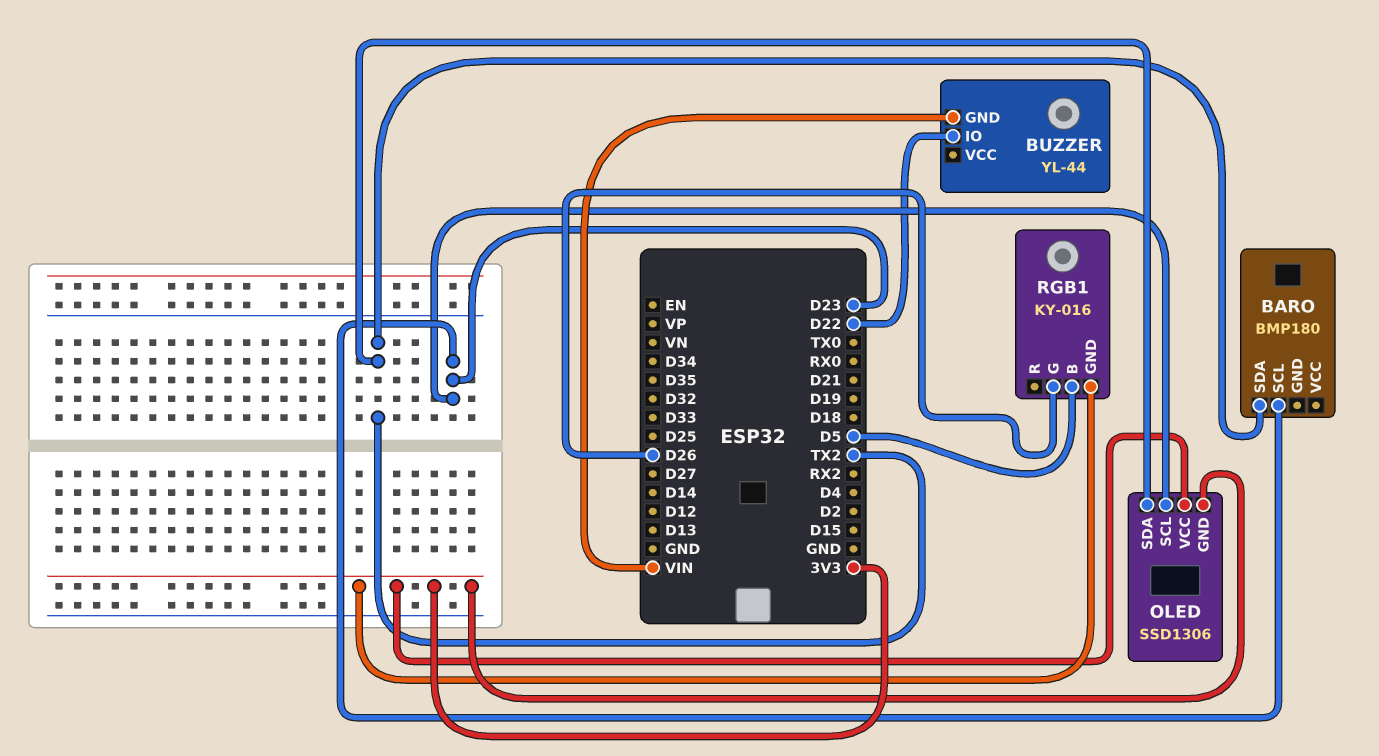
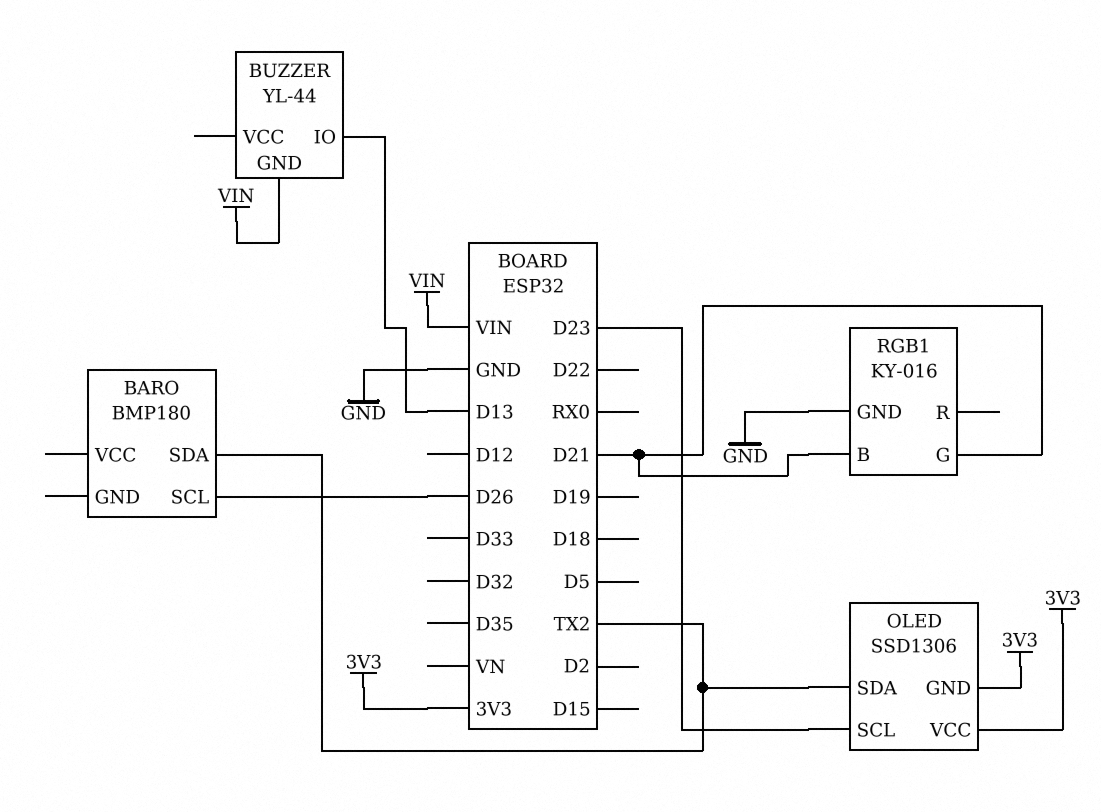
BARO pin SCL: D23 -> D26
BUZZER pin IO: D22 -> D13
RGB1 pin B: D5 -> D21
RGB1 pin G: D26 -> D21
RGB1 pin GND: 3V3 -> GND

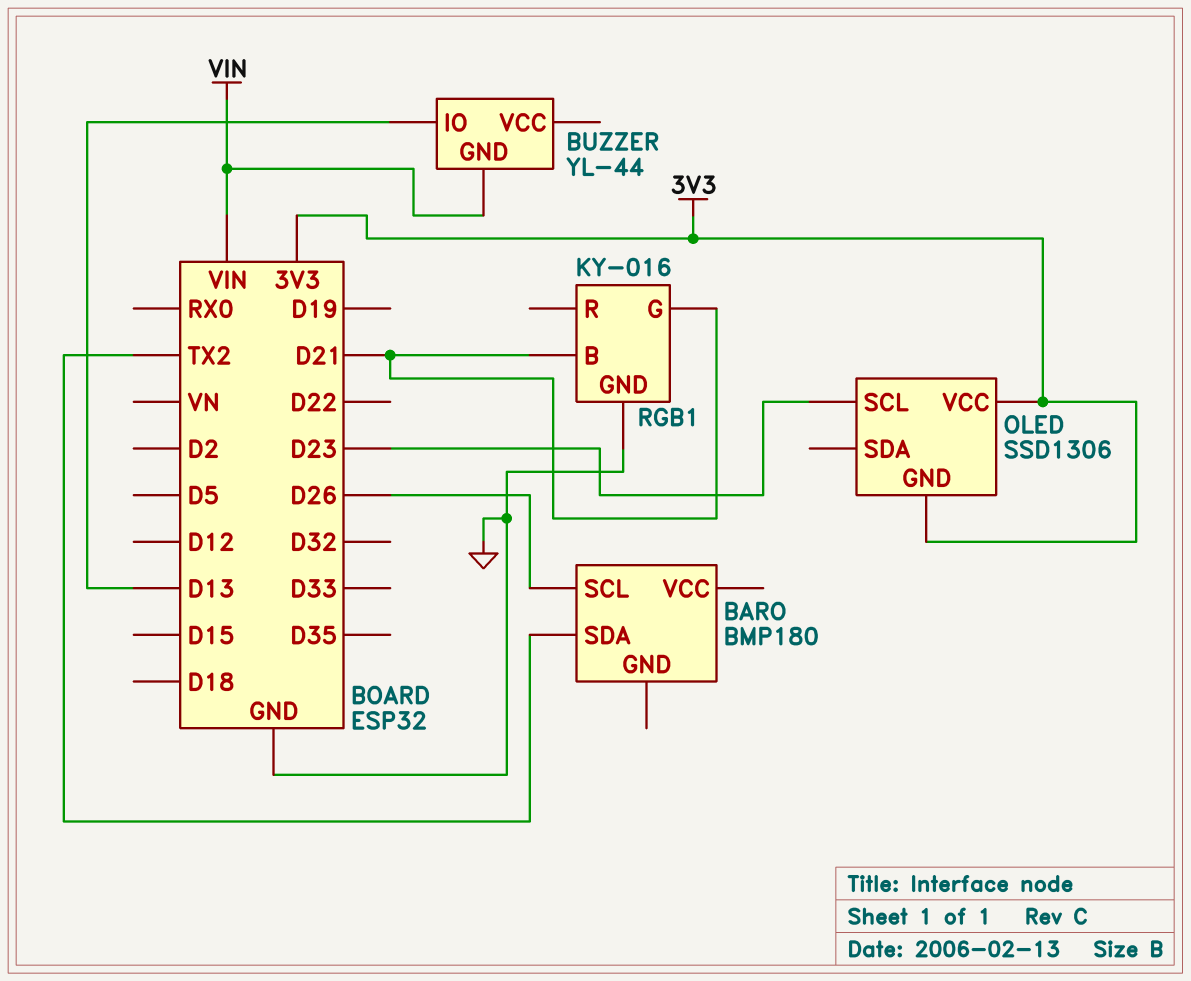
OLED pin SDA: TX2 -> none

